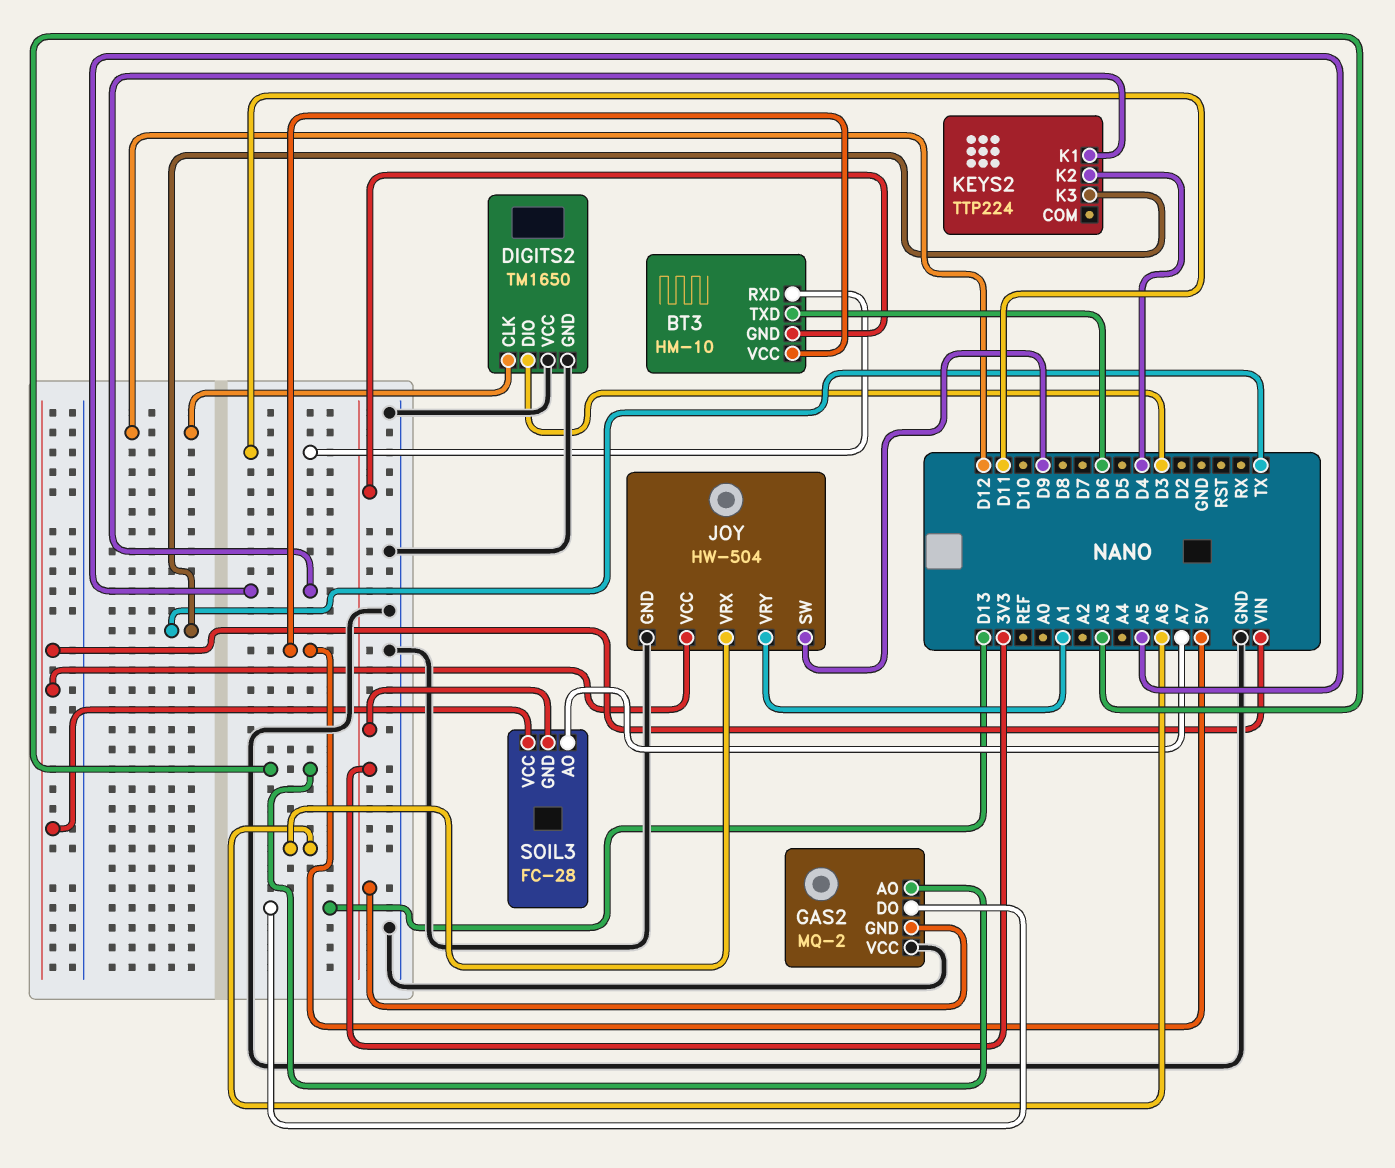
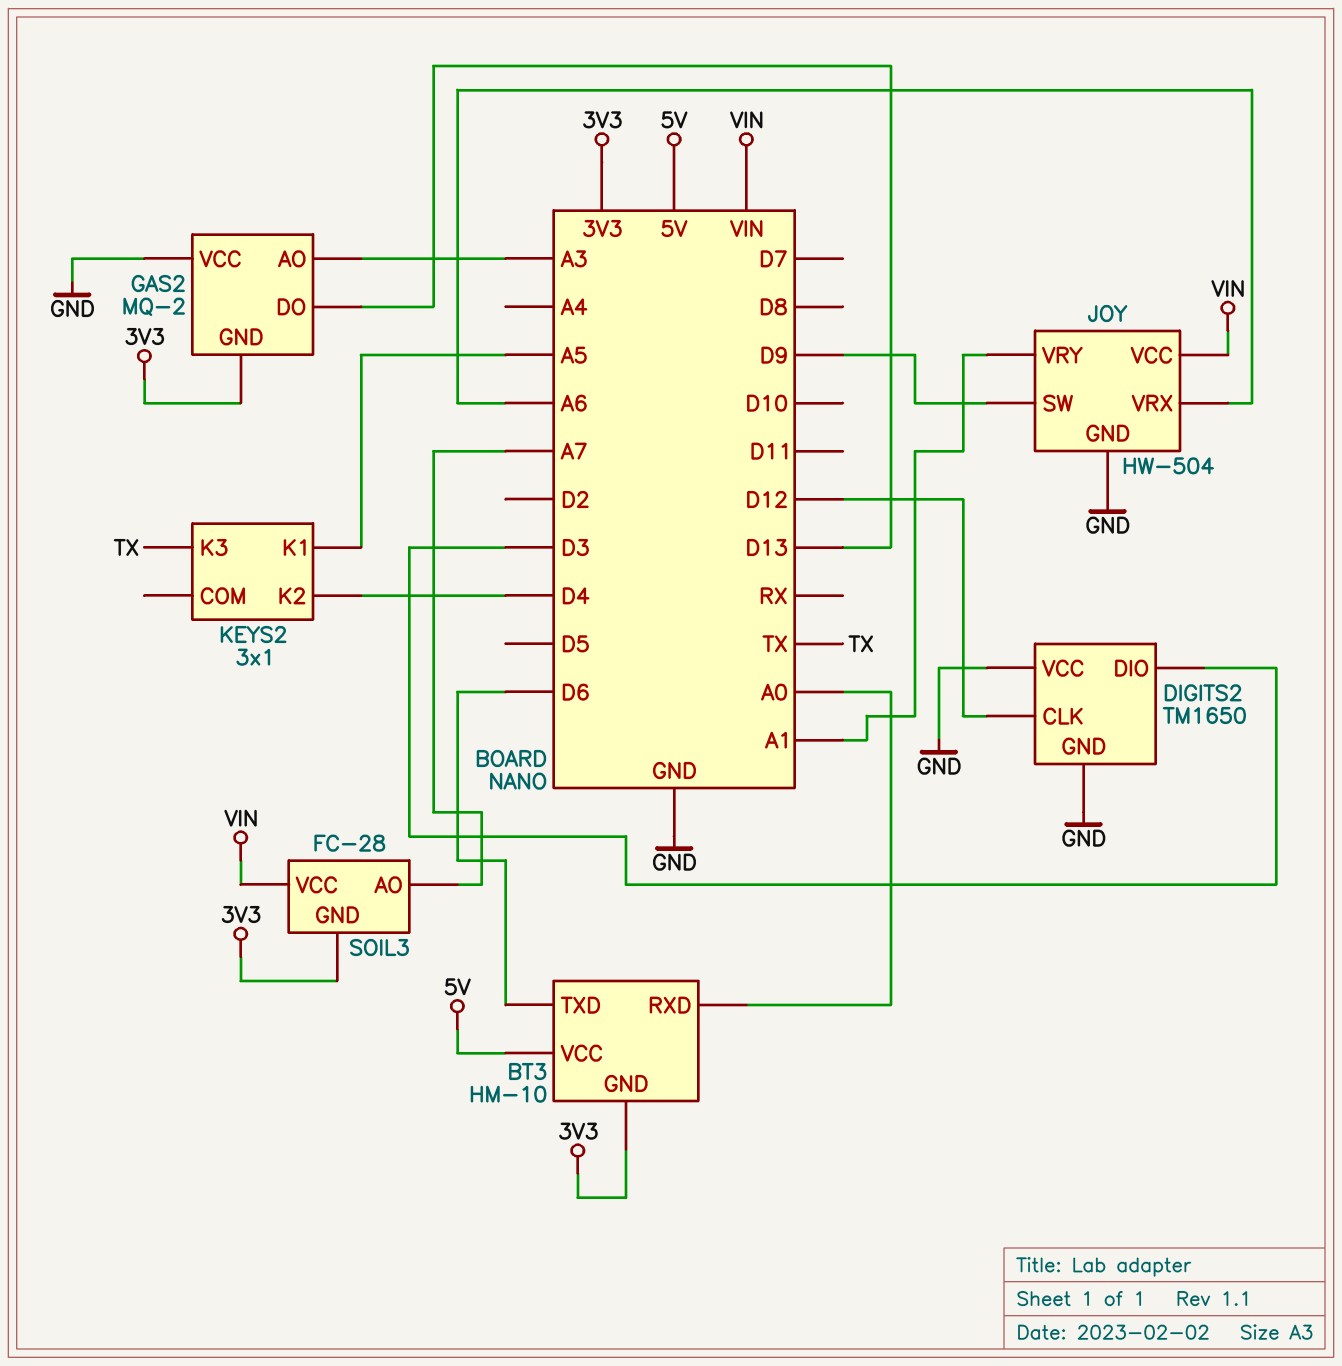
BT3 pin RXD: D11 -> A0
KEYS2: TTP224 -> 3x1

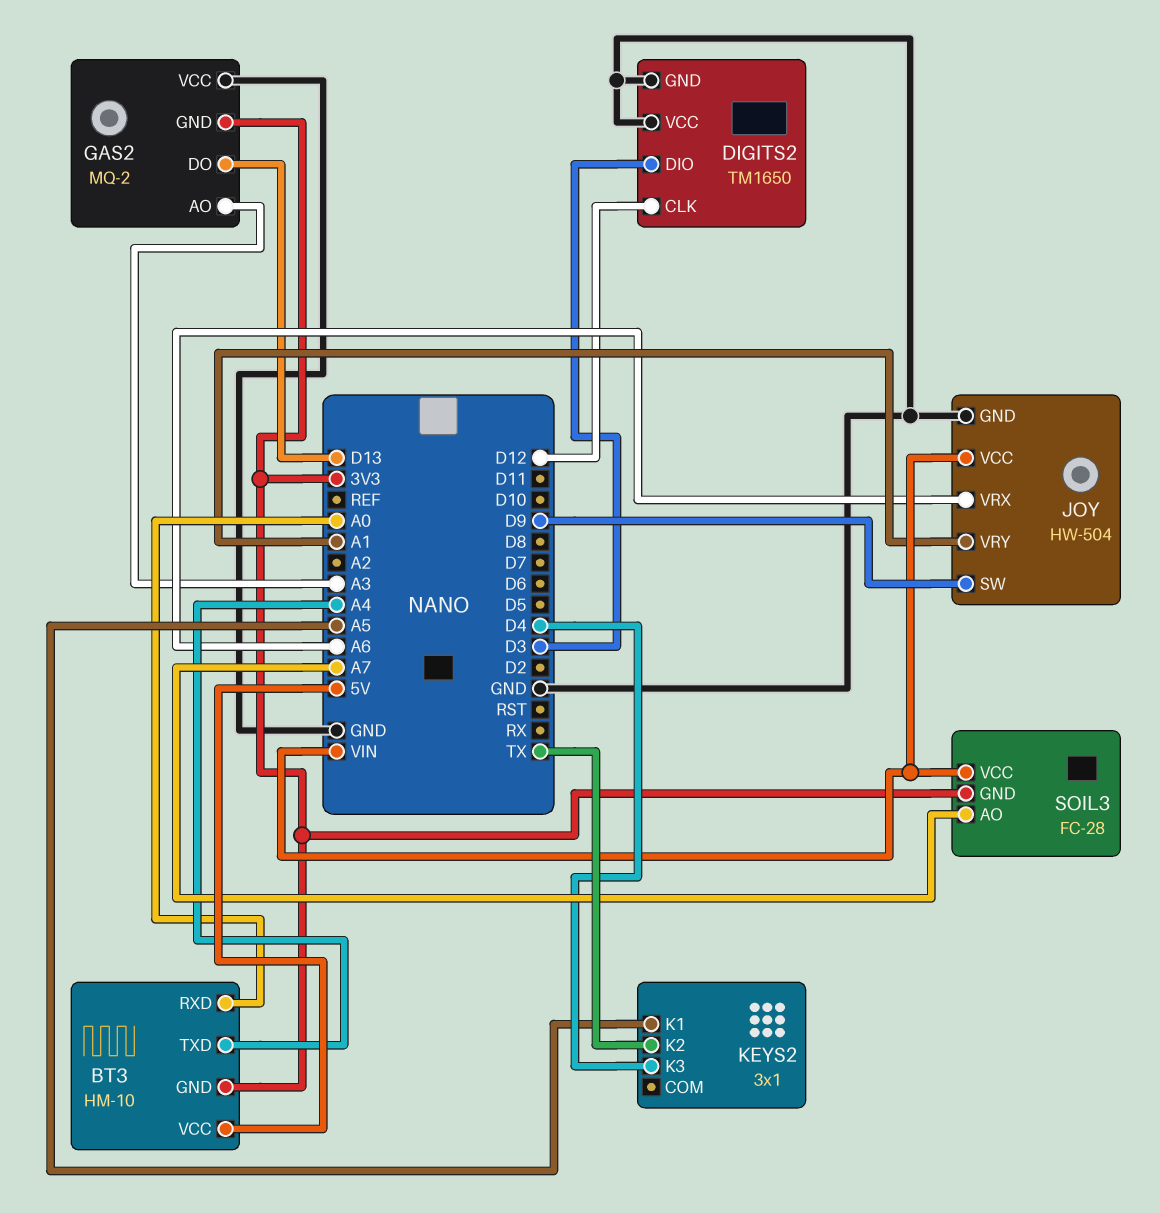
BT3 pin TXD: D6 -> A4
KEYS2 pin K2: D4 -> TX
KEYS2 pin K3: TX -> D4

